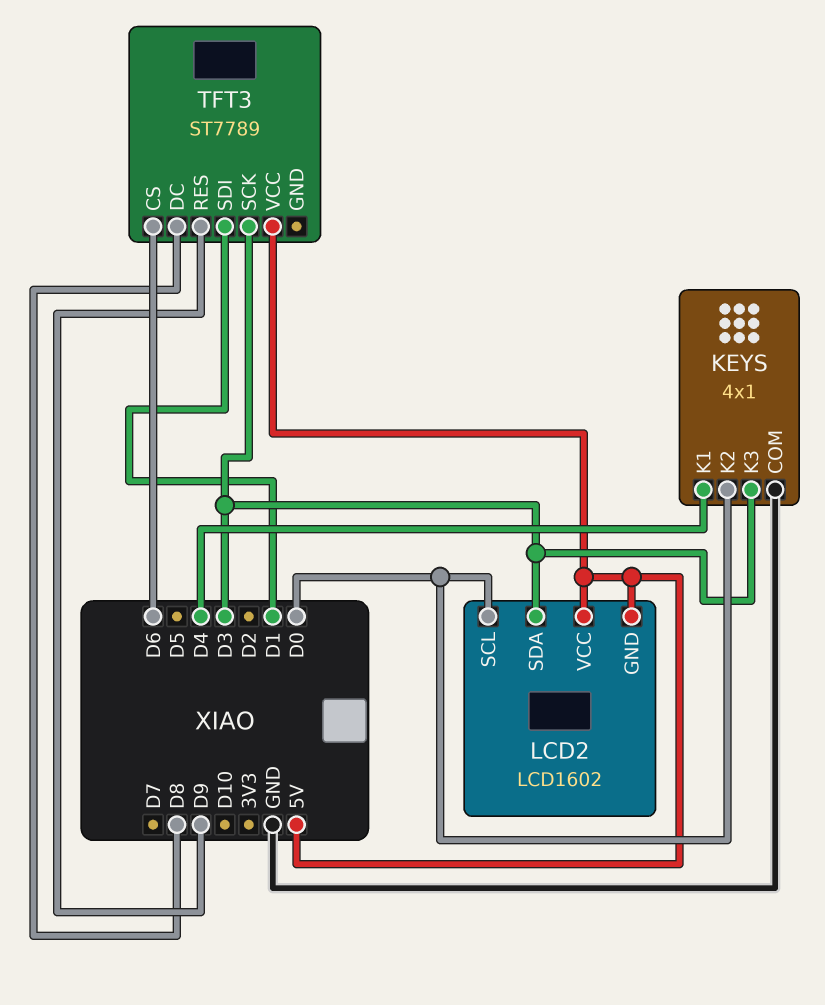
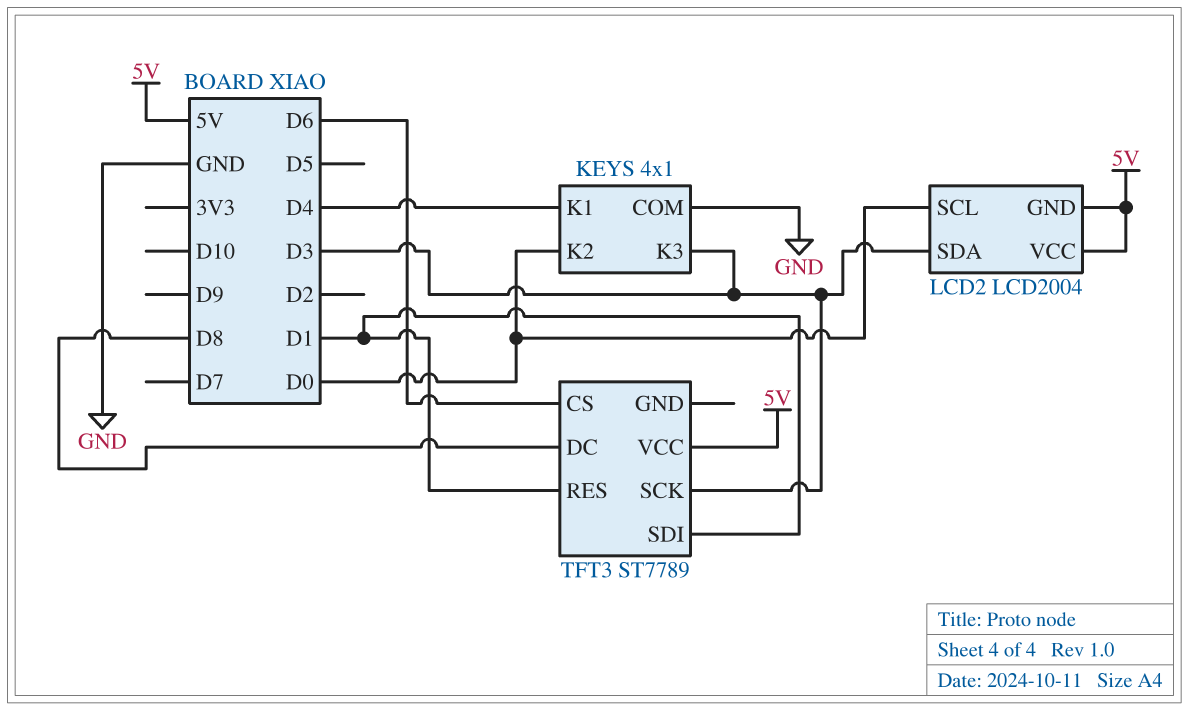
LCD2: LCD1602 -> LCD2004
TFT3 pin RES: D9 -> D1

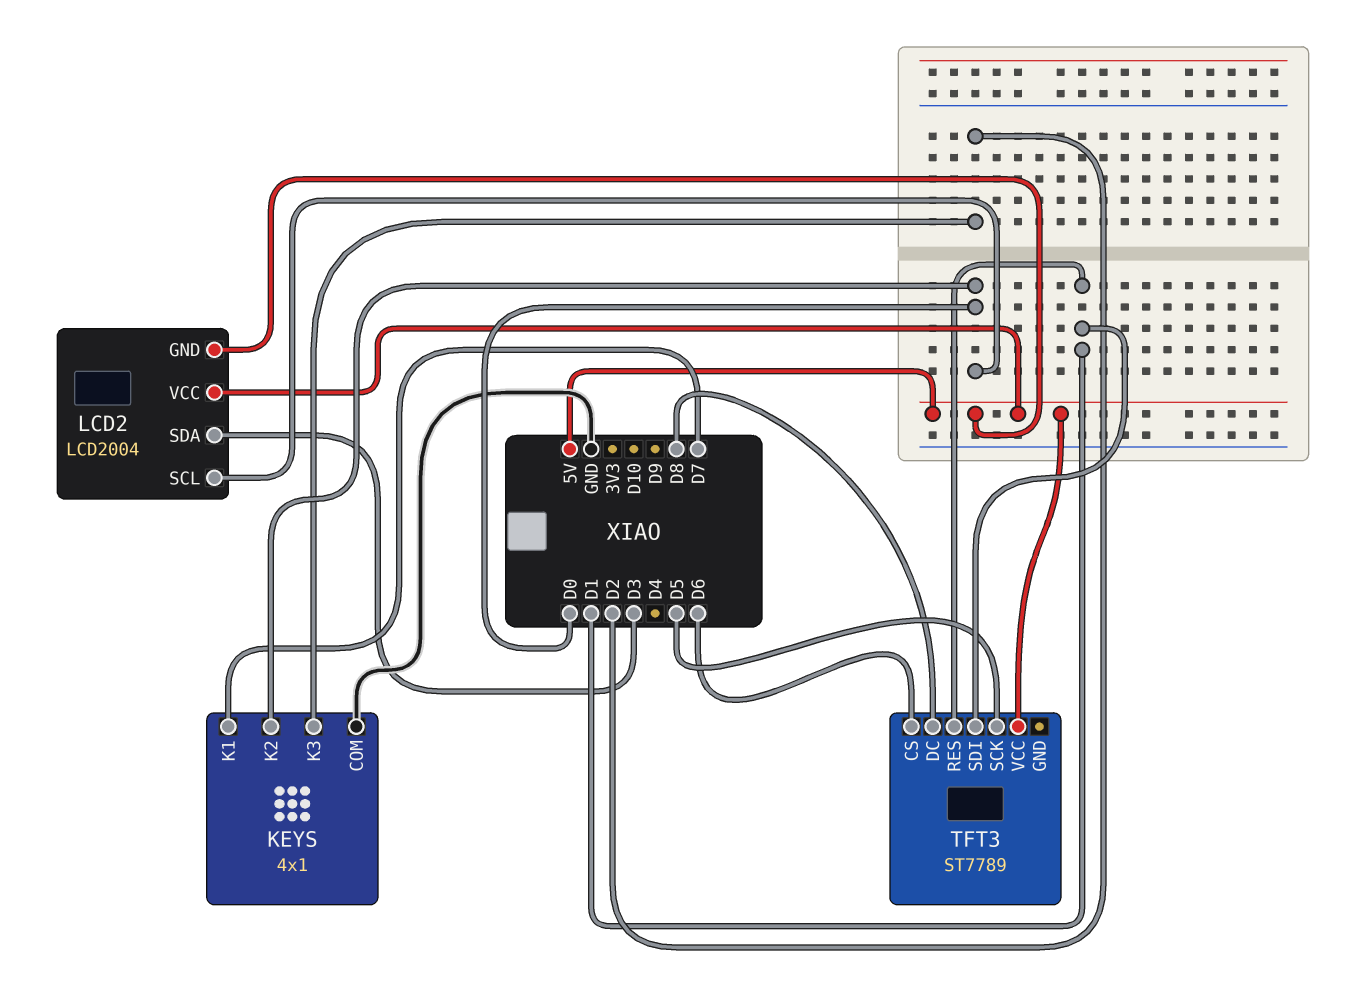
KEYS pin K1: D4 -> D7
KEYS pin K3: D3 -> D2
TFT3 pin SCK: D3 -> D5

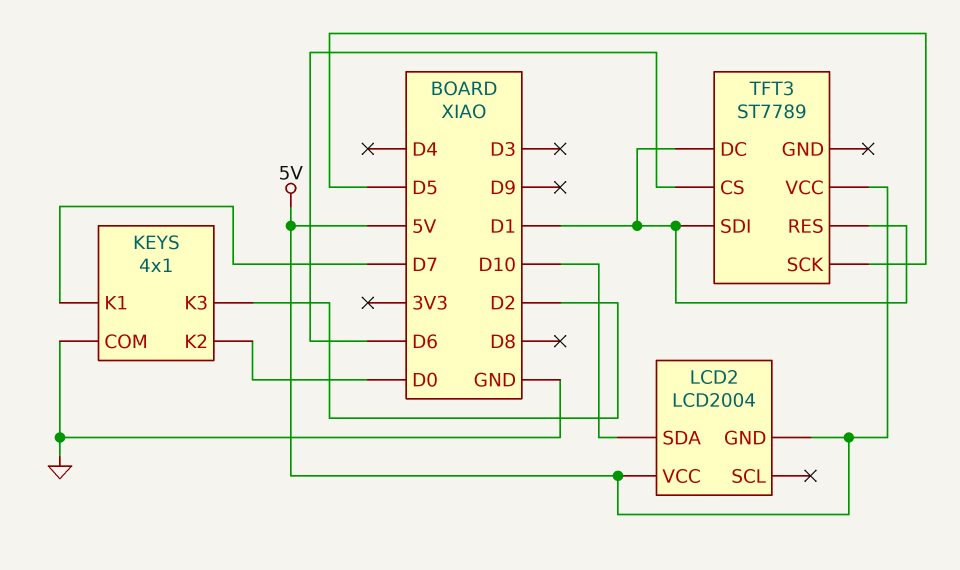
LCD2 pin SCL: D0 -> none
LCD2 pin SDA: D3 -> D10
TFT3 pin DC: D8 -> D1

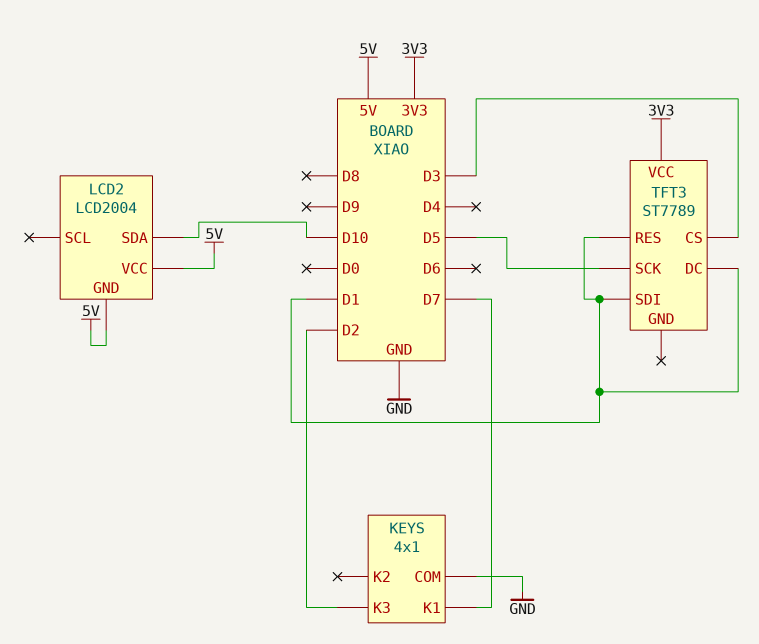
KEYS pin K2: D0 -> none
TFT3 pin CS: D6 -> D3
TFT3 pin VCC: 5V -> 3V3

